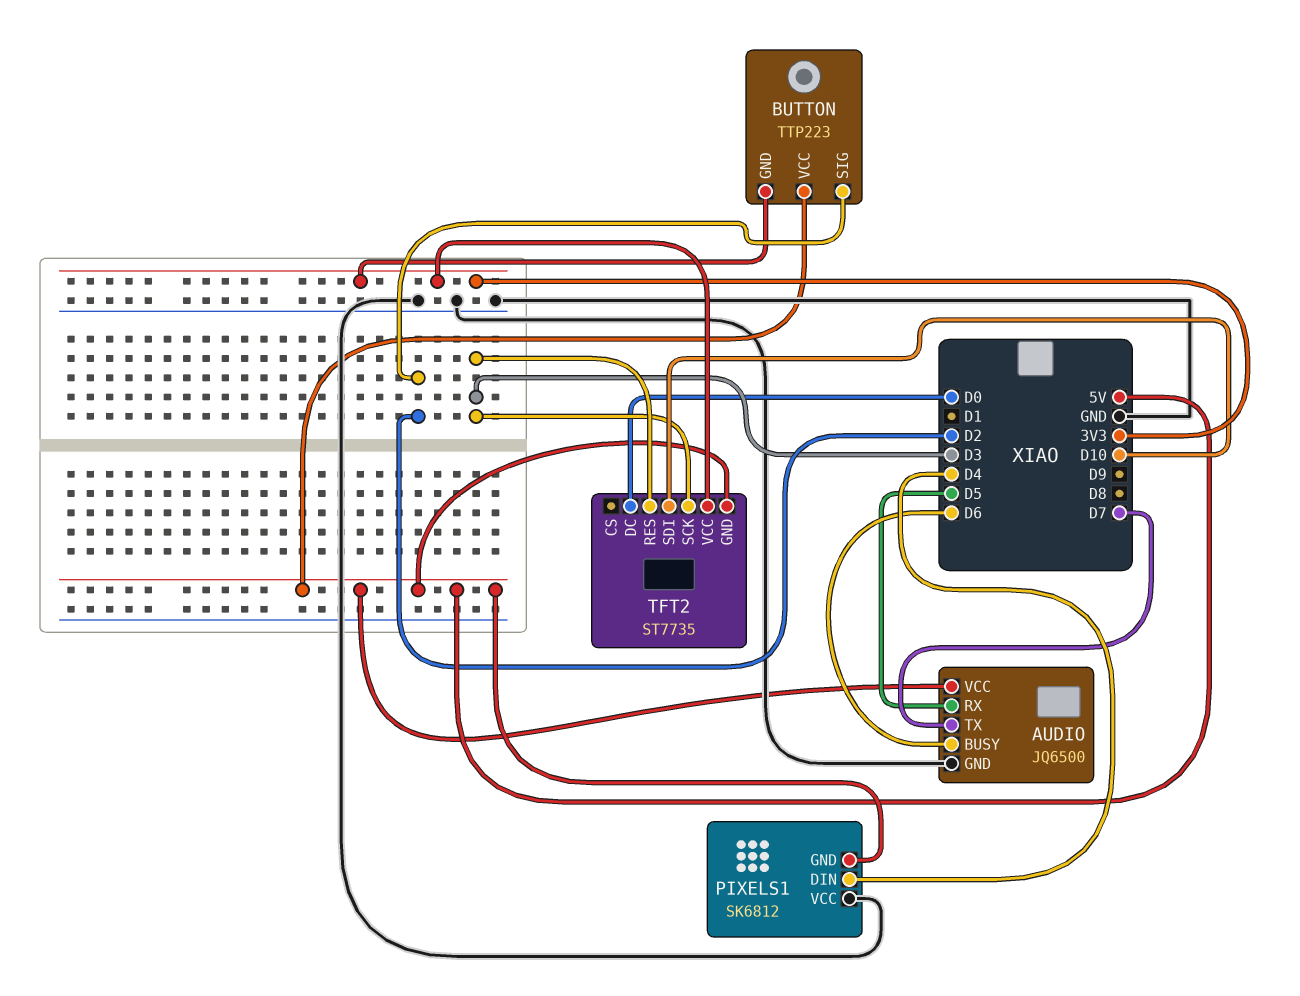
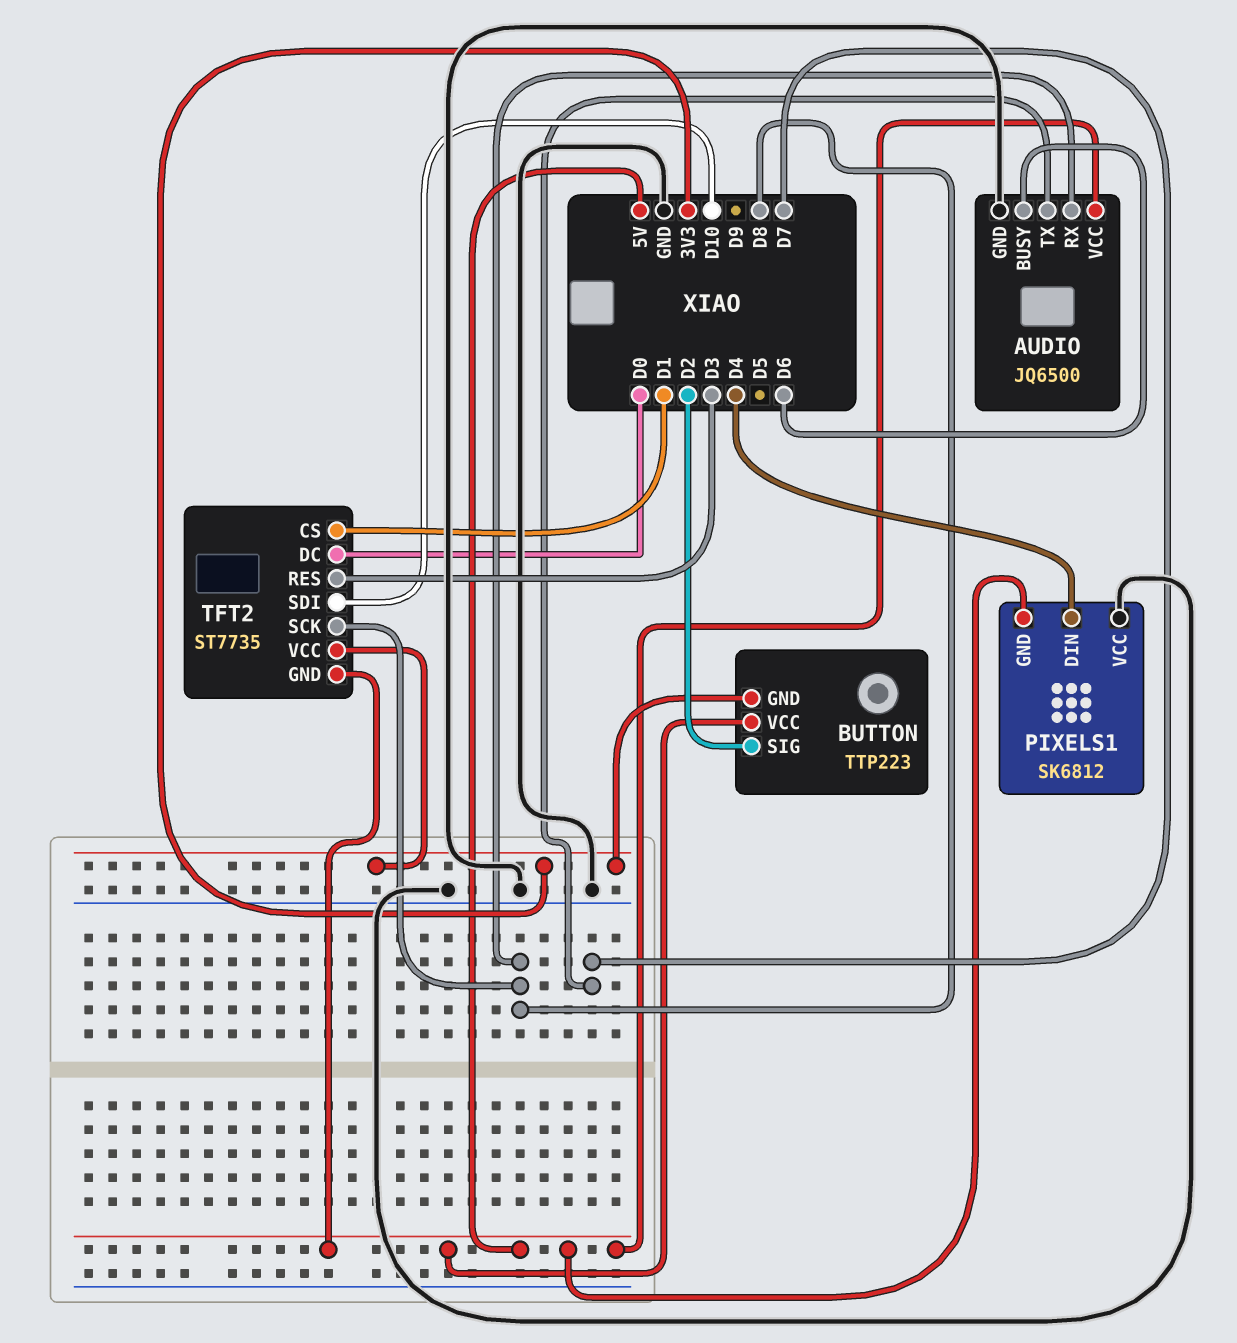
AUDIO pin RX: D5 -> D8
TFT2 pin CS: none -> D1
TFT2 pin SCK: D3 -> D8

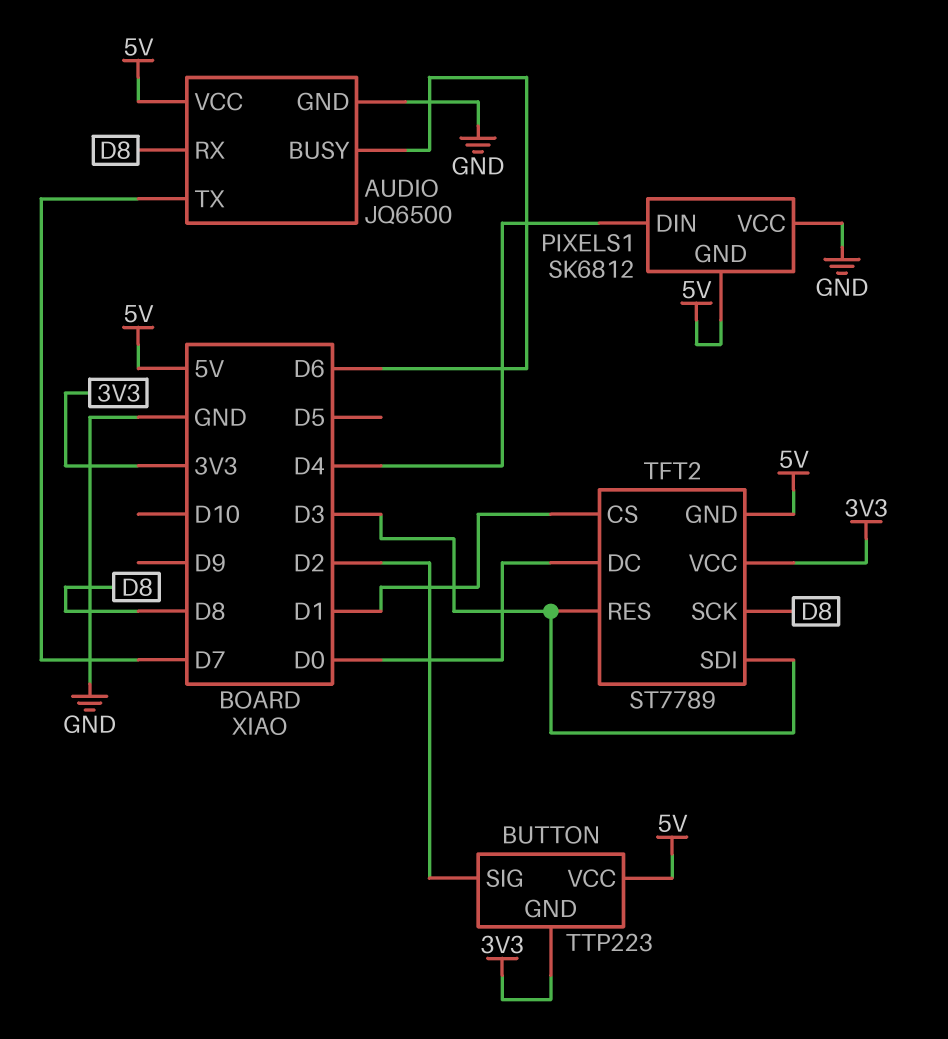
TFT2: ST7735 -> ST7789
TFT2 pin SDI: D10 -> D3

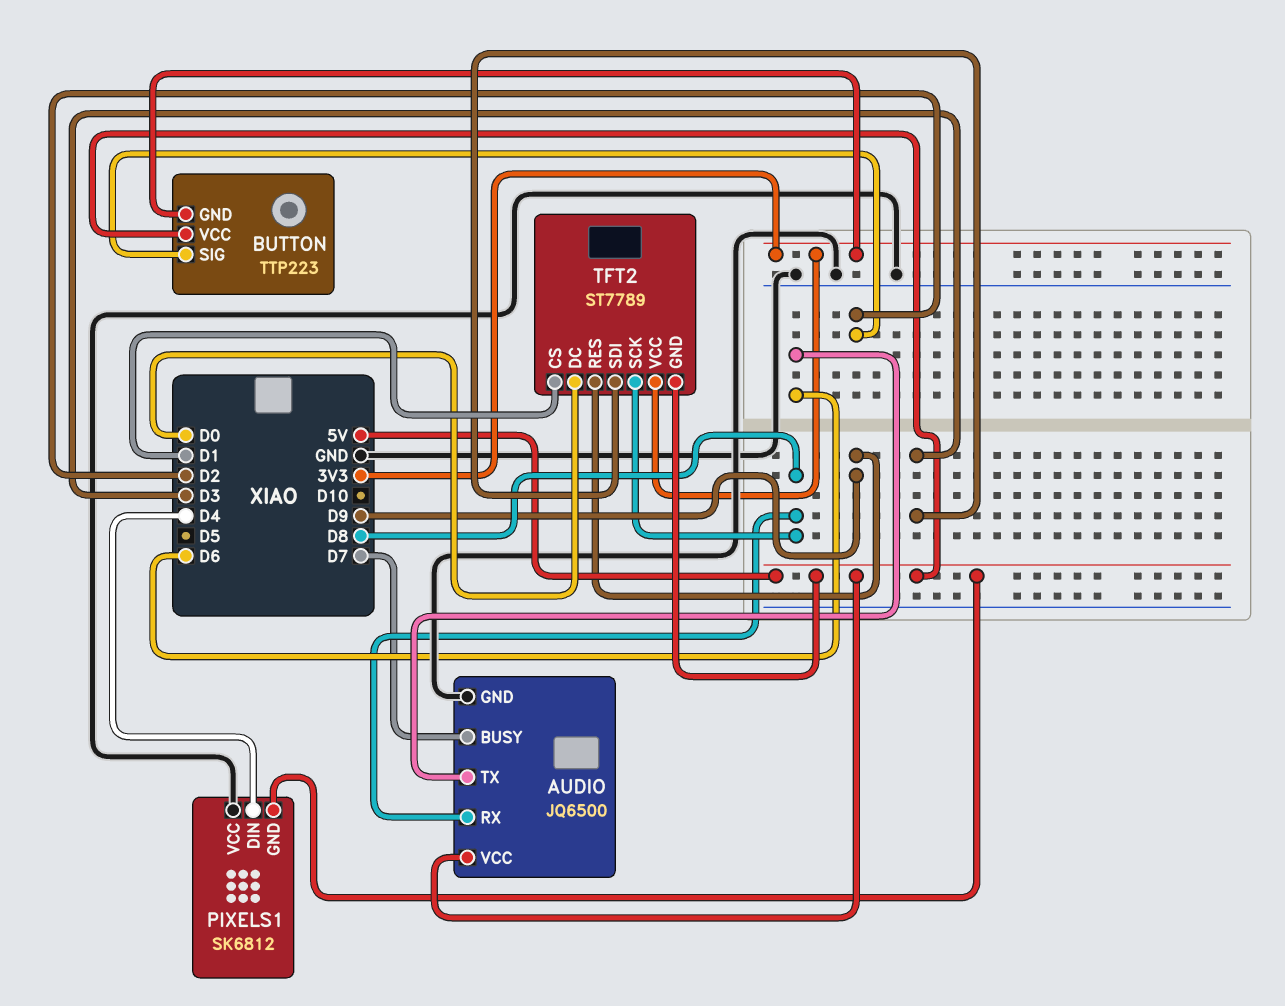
AUDIO pin BUSY: D6 -> D7
AUDIO pin TX: D7 -> D6
TFT2 pin RES: D3 -> D9

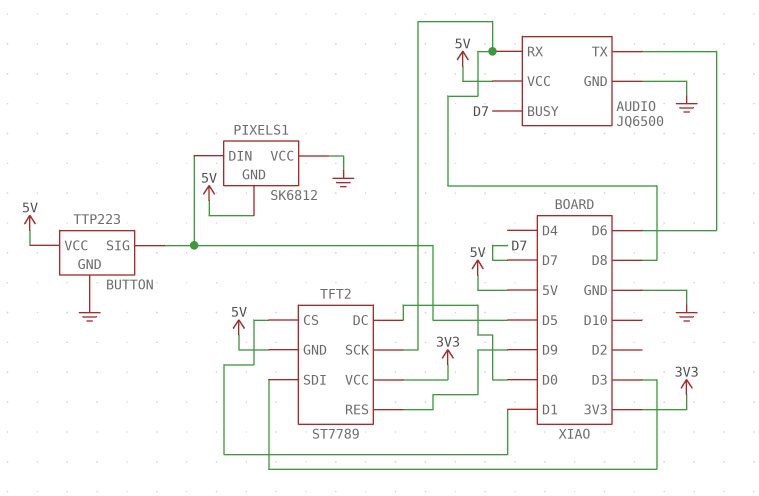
BUTTON pin GND: 3V3 -> GND
BUTTON pin SIG: D2 -> D5
PIXELS1 pin DIN: D4 -> D5

